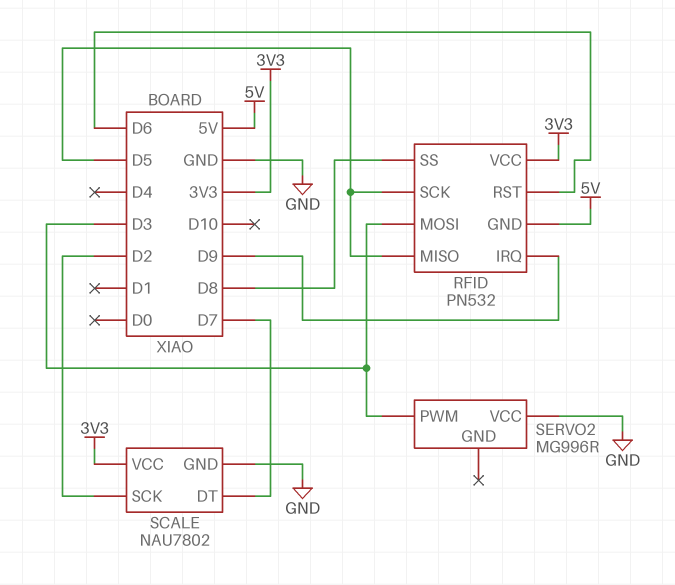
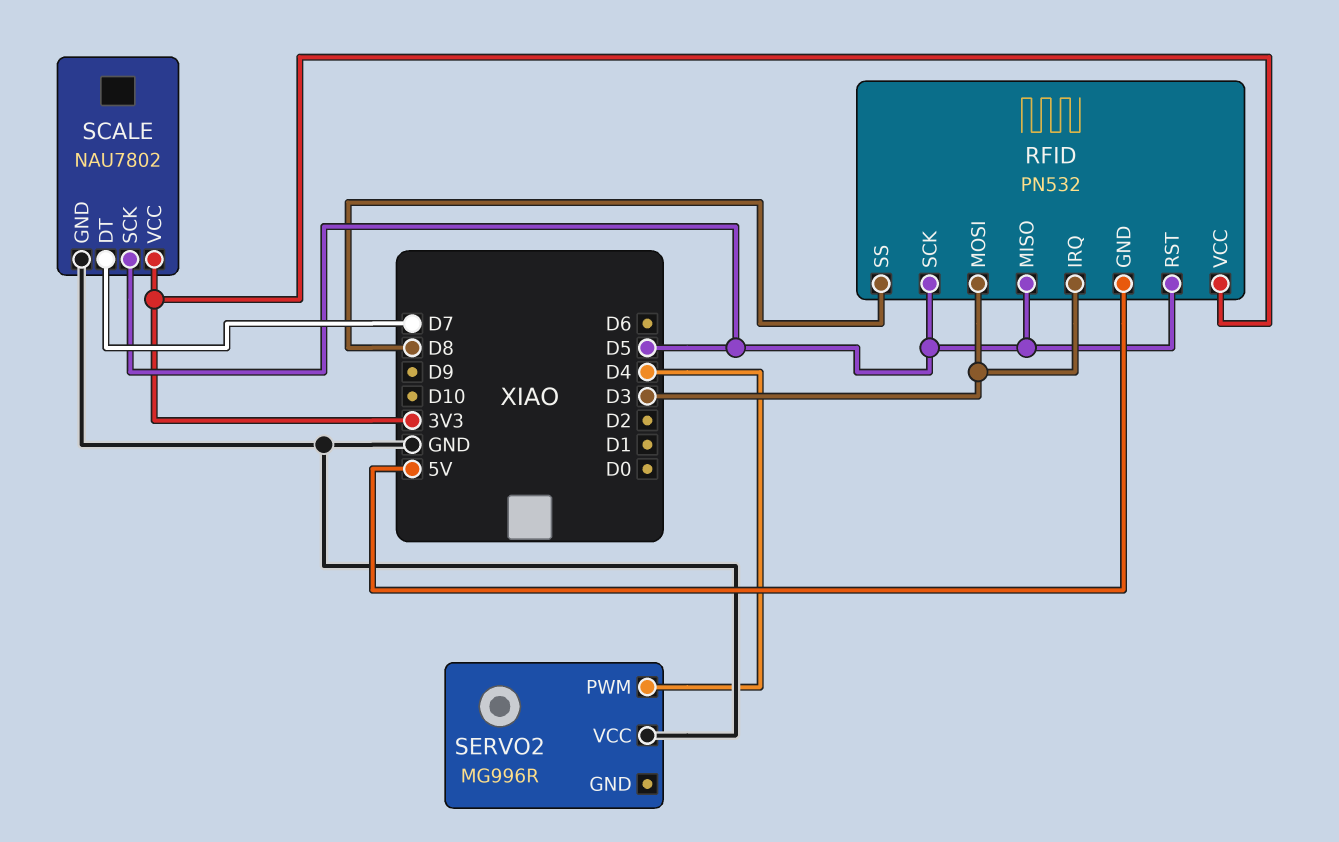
RFID pin IRQ: D9 -> D3
RFID pin RST: D6 -> D5
SCALE pin SCK: D2 -> D5
SERVO2 pin PWM: D3 -> D4

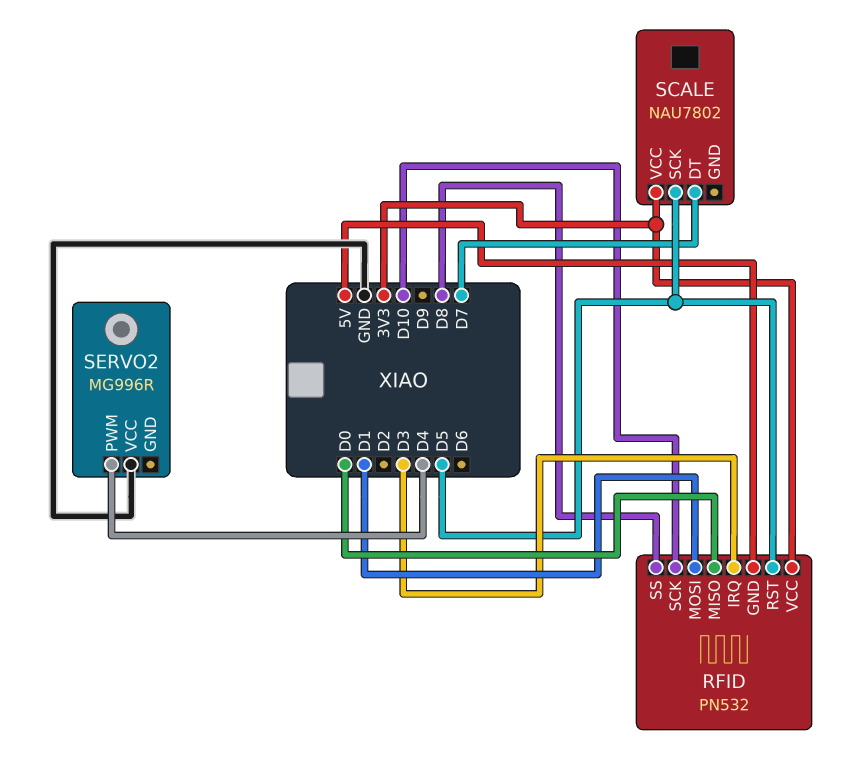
RFID pin MISO: D5 -> D0
RFID pin MOSI: D3 -> D1
RFID pin SCK: D5 -> D10
SCALE pin GND: GND -> none

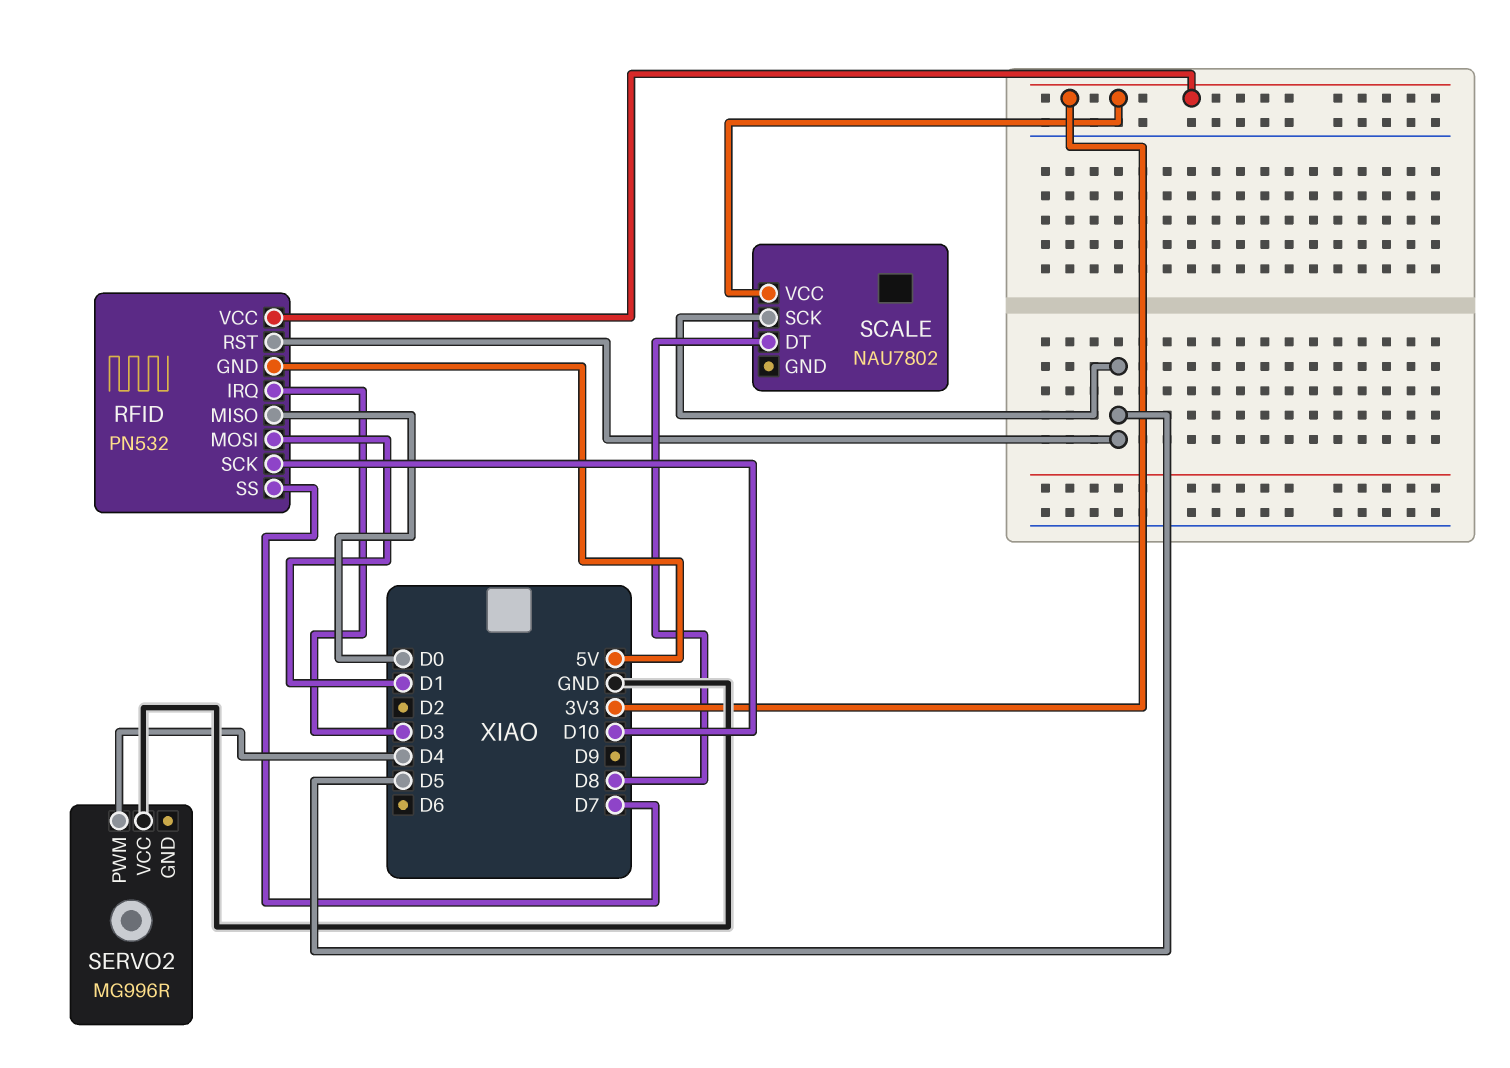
RFID pin SS: D8 -> D7
SCALE pin DT: D7 -> D8

